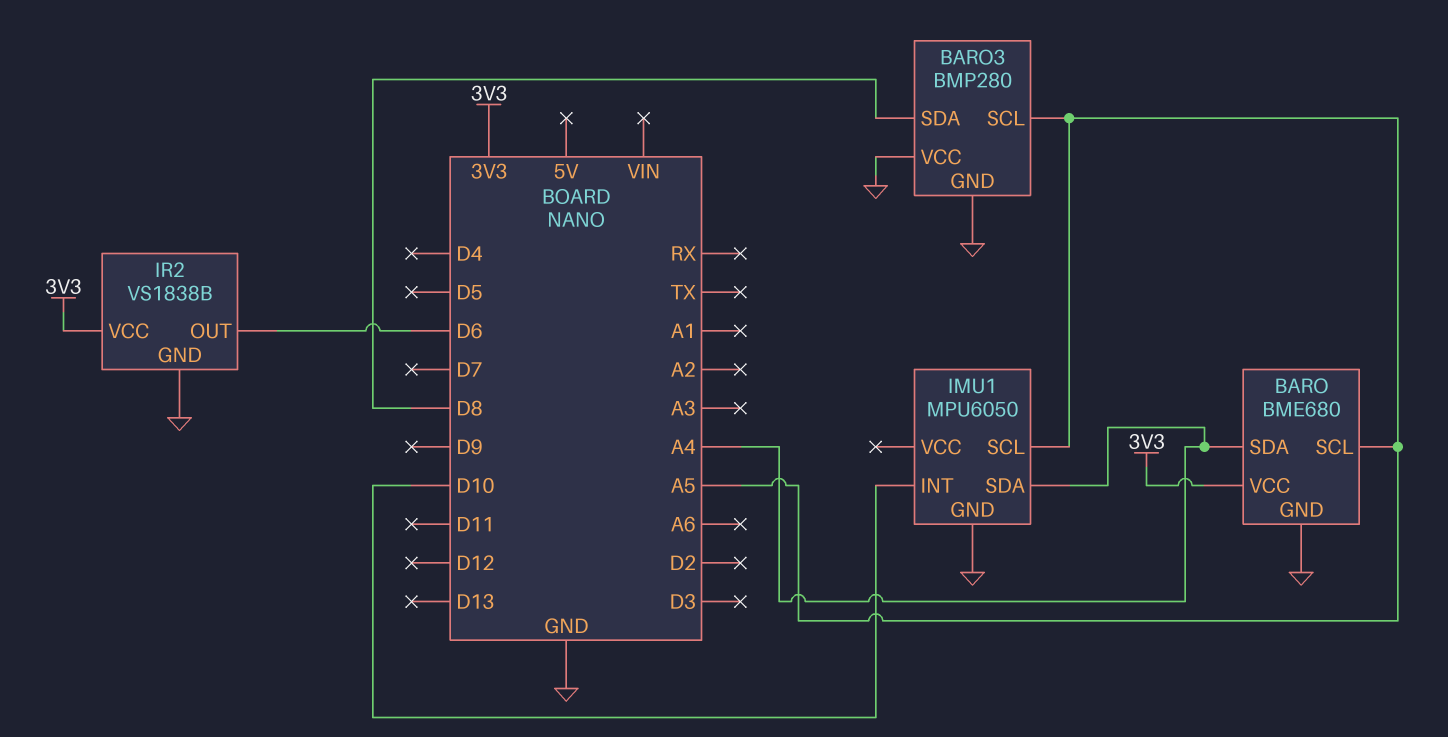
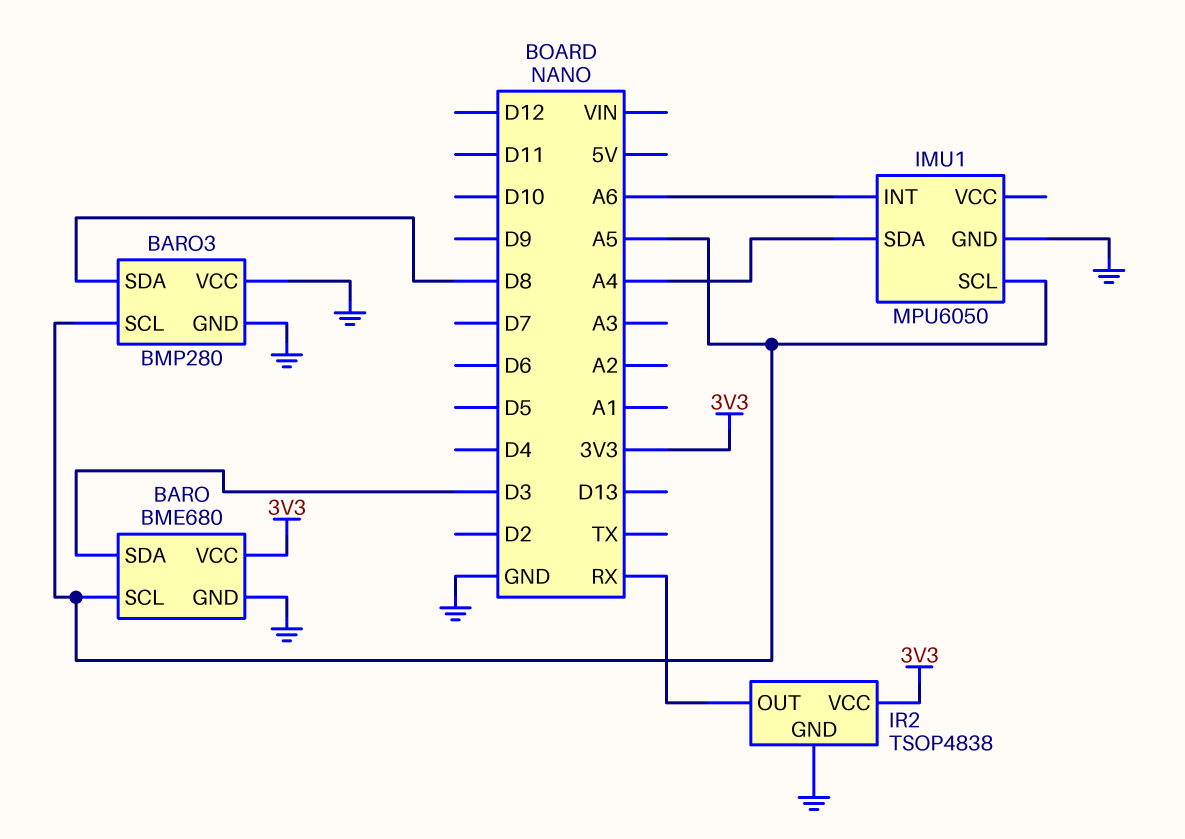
BARO pin SDA: A4 -> D3
IMU1 pin INT: D10 -> A6
IR2: VS1838B -> TSOP4838
IR2 pin OUT: D6 -> RX

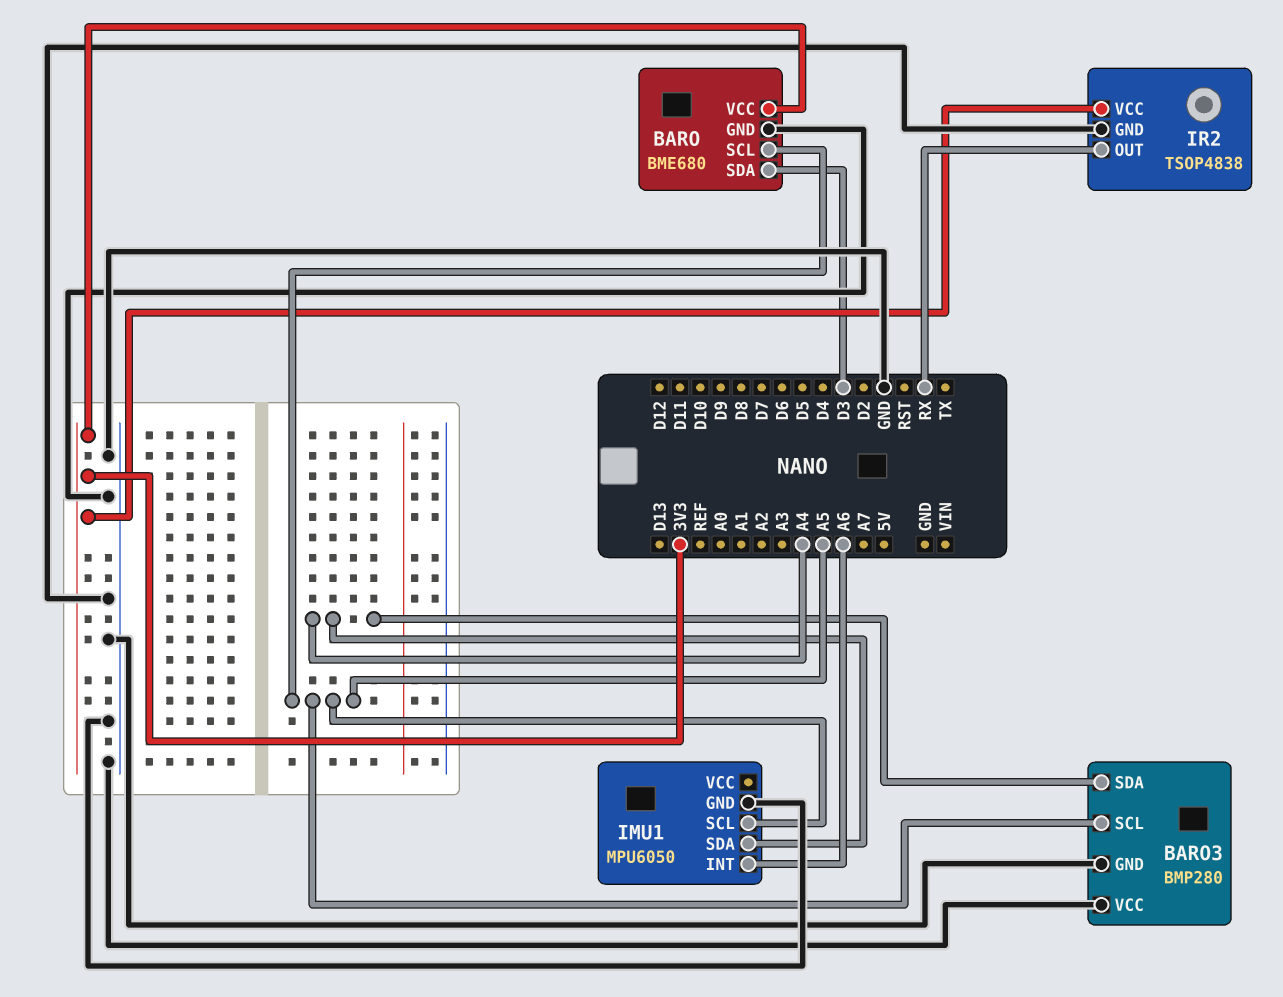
BARO3 pin SDA: D8 -> A4

